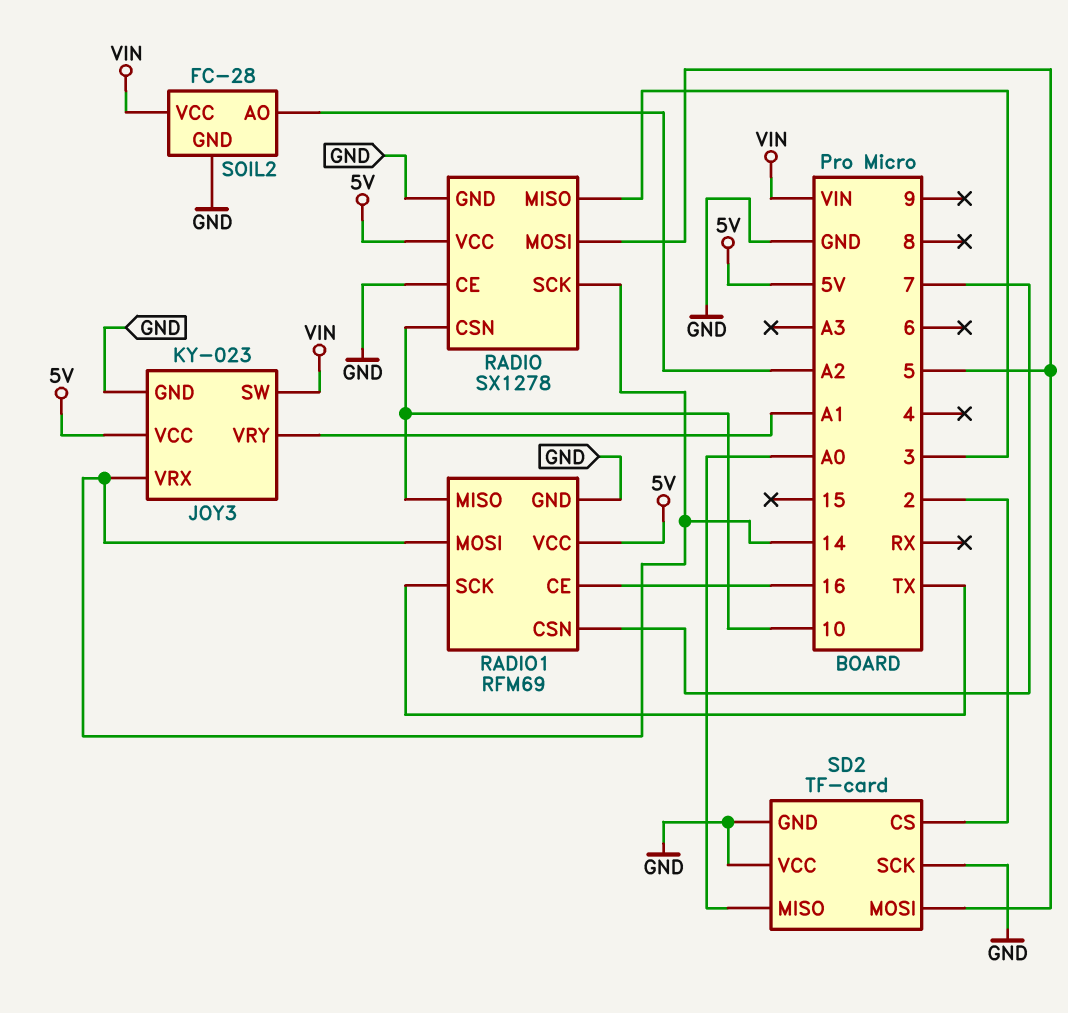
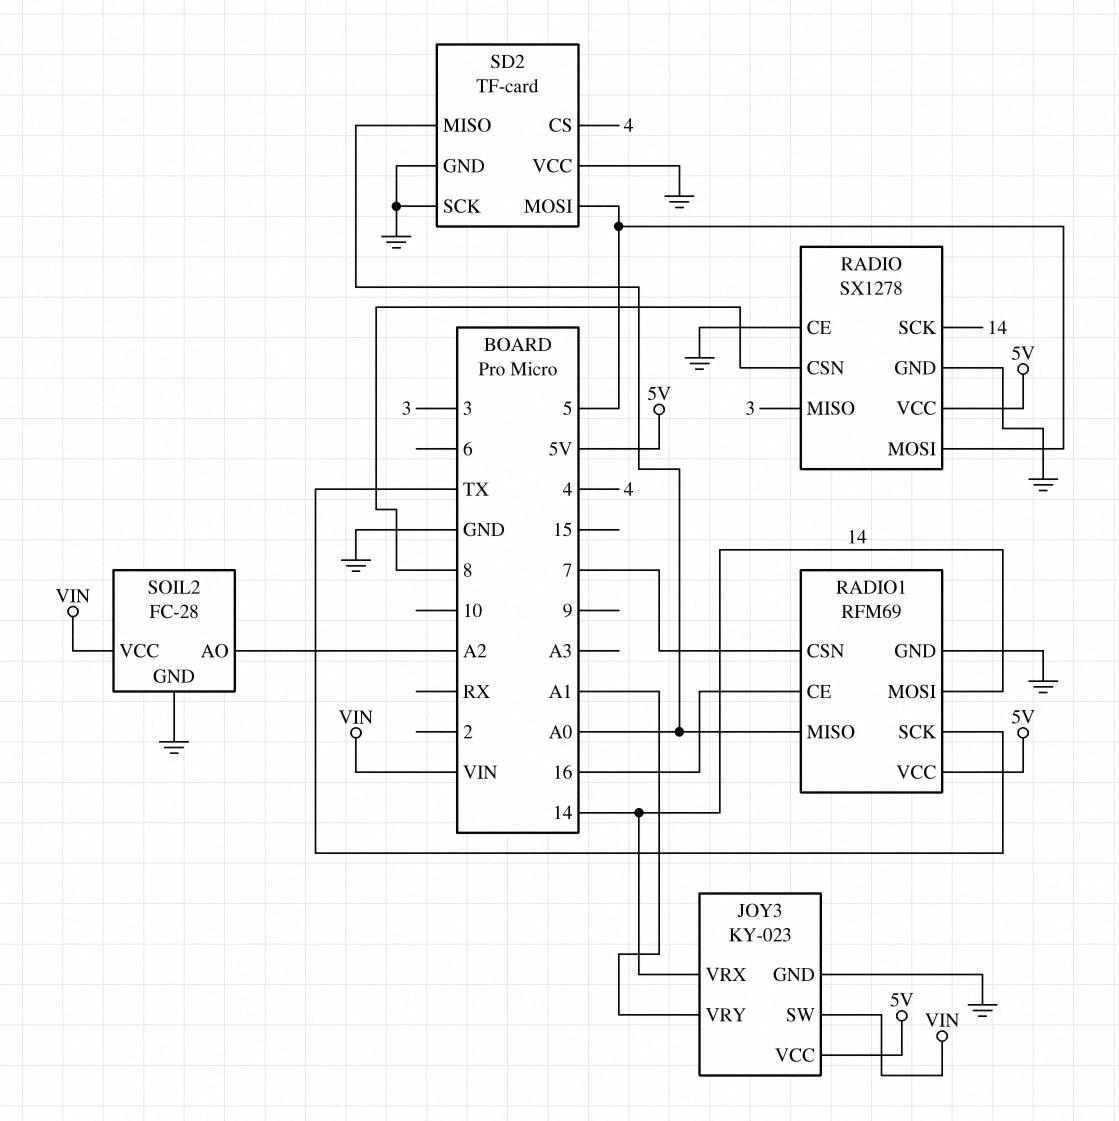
RADIO pin CSN: 10 -> 8
RADIO1 pin MISO: 10 -> A0
SD2 pin CS: 2 -> 4

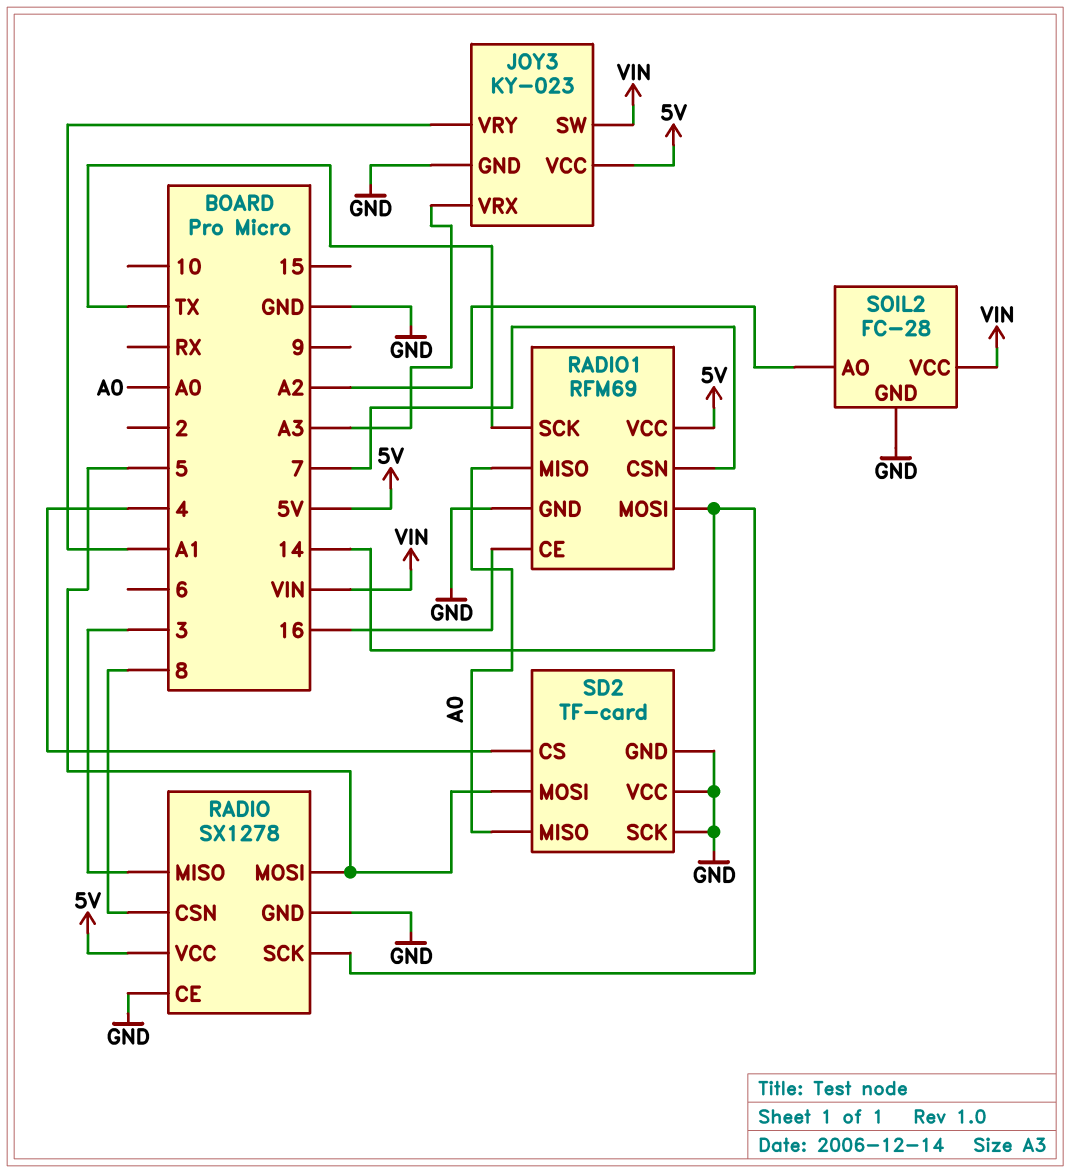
JOY3 pin VRX: 14 -> A3

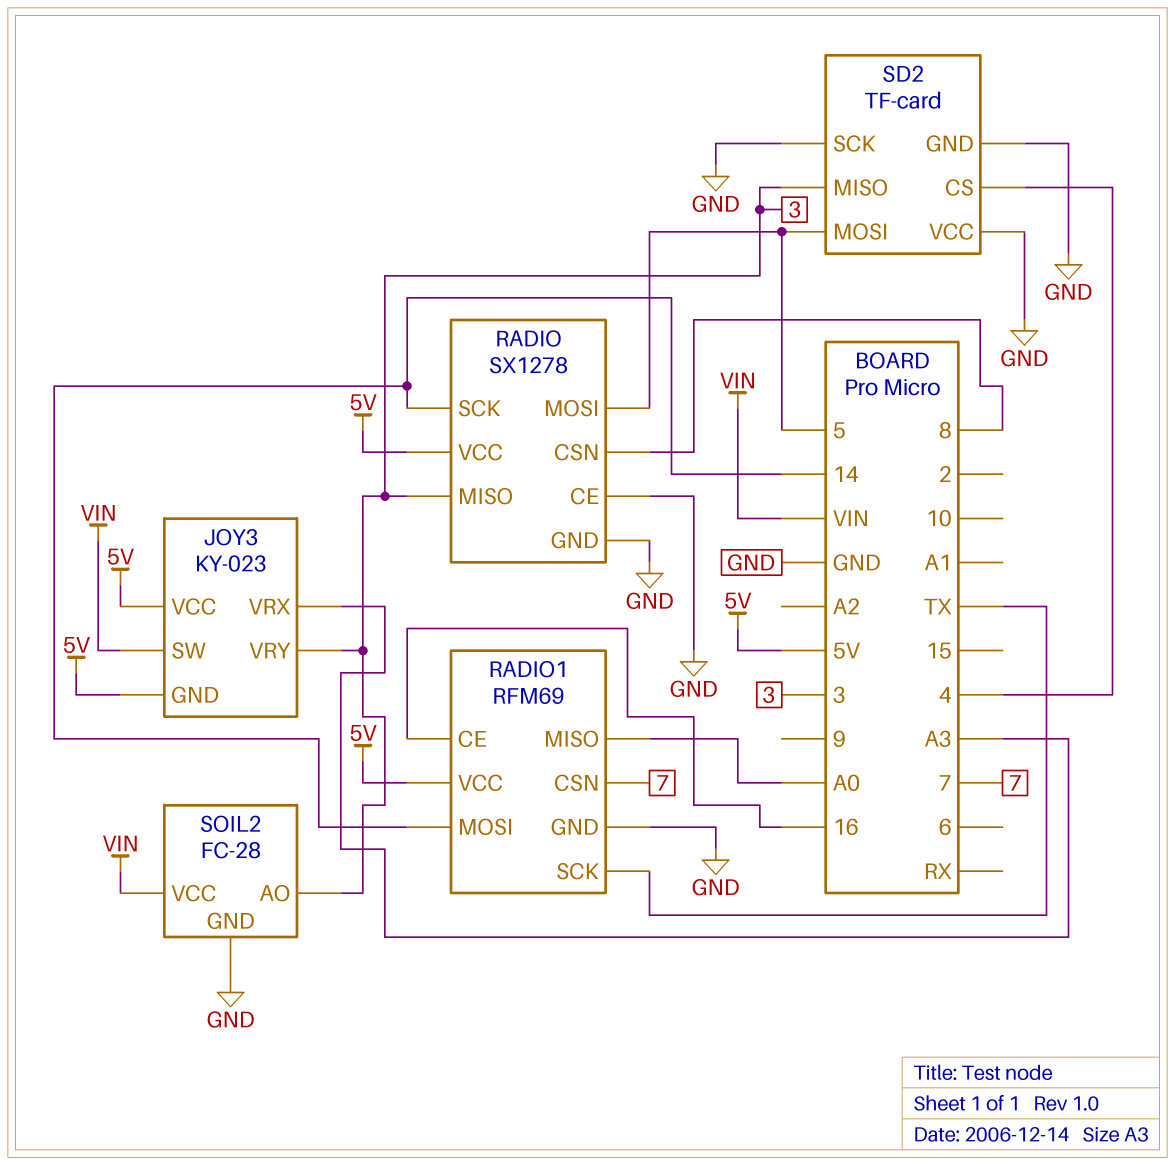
JOY3 pin GND: GND -> 5V
JOY3 pin VRY: A1 -> 3
SD2 pin MISO: A0 -> 3
SOIL2 pin AO: A2 -> 3

